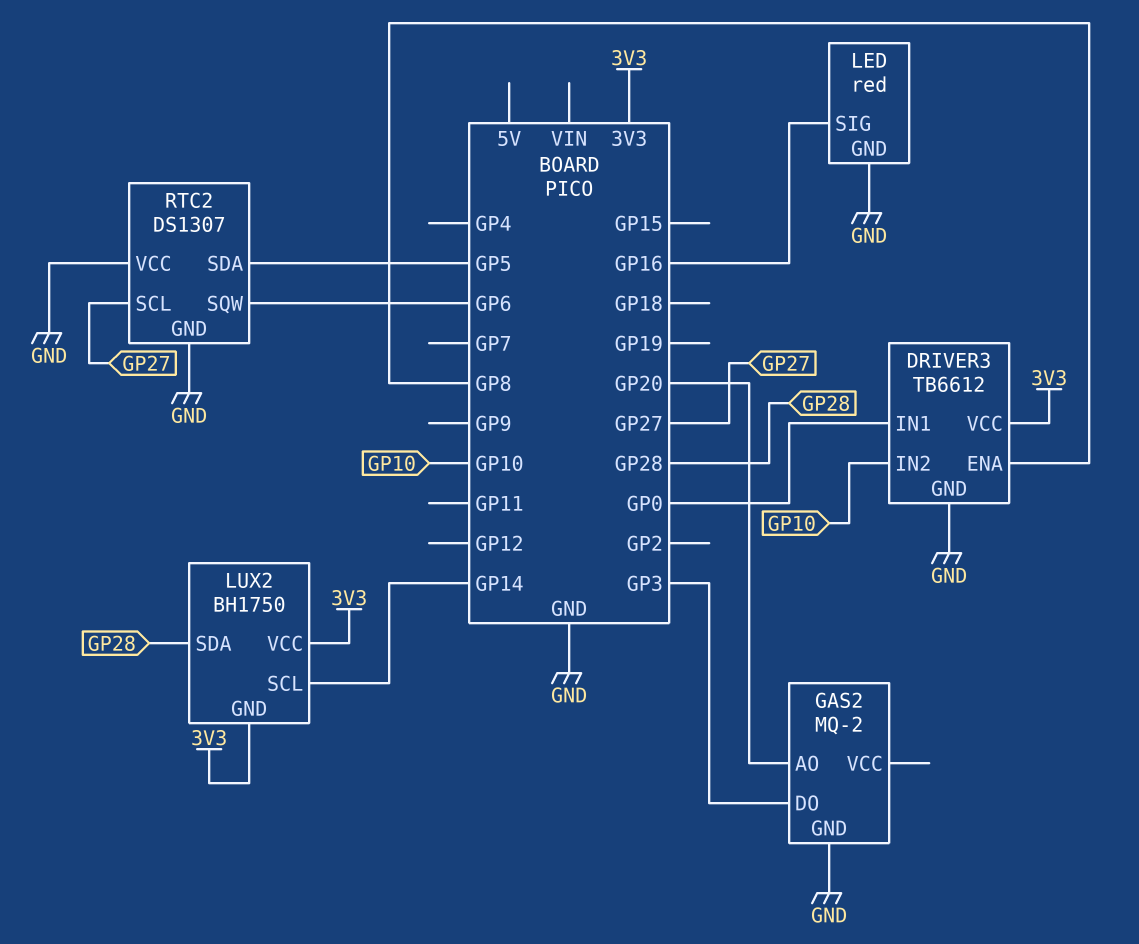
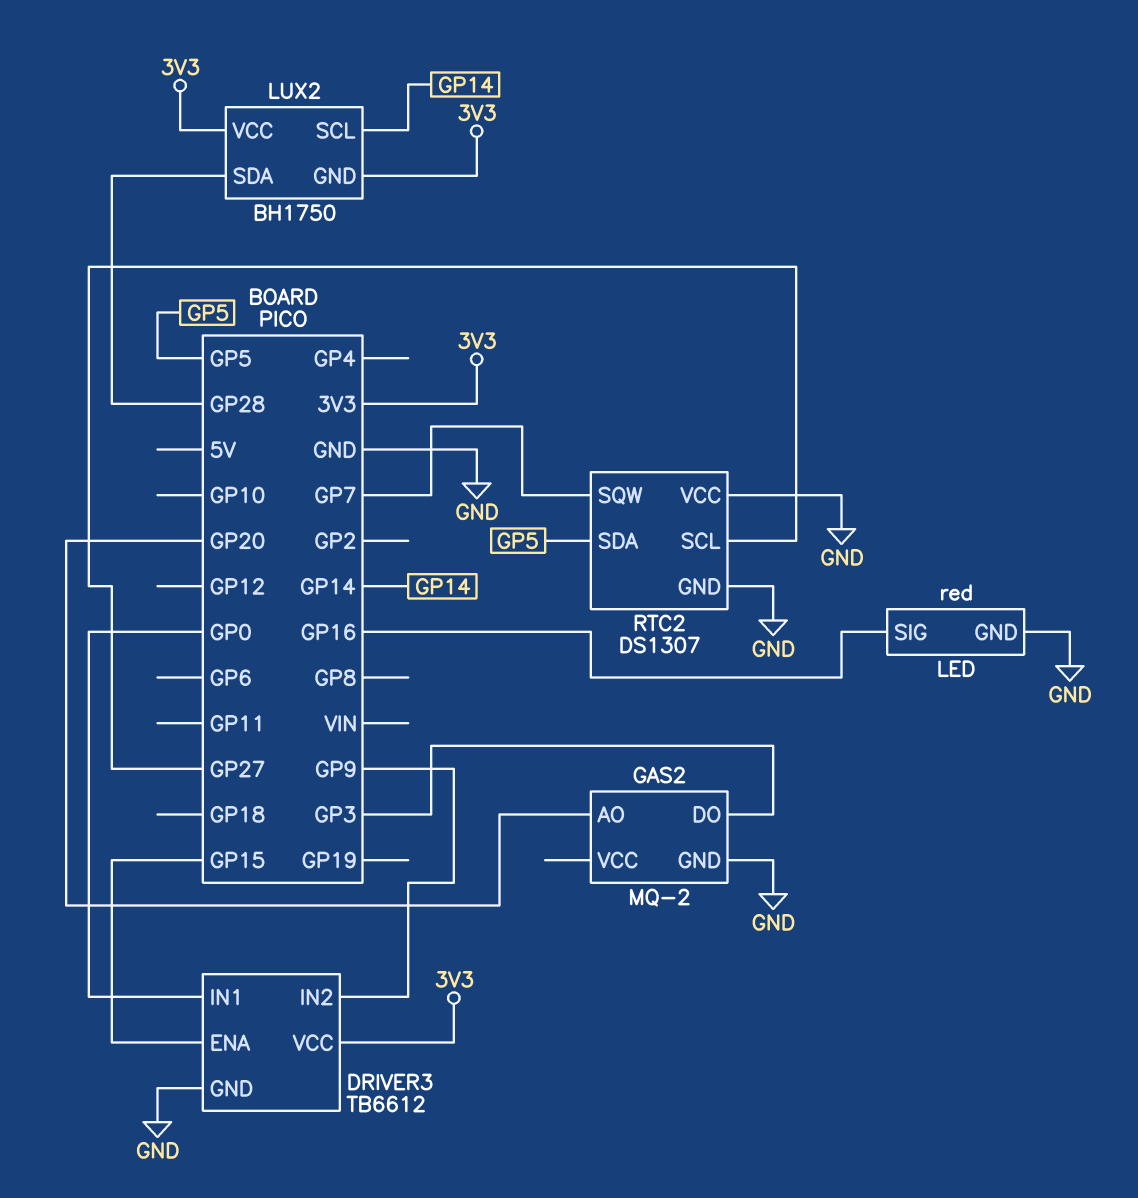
DRIVER3 pin ENA: GP8 -> GP15
DRIVER3 pin IN2: GP10 -> GP9
RTC2 pin SQW: GP6 -> GP7

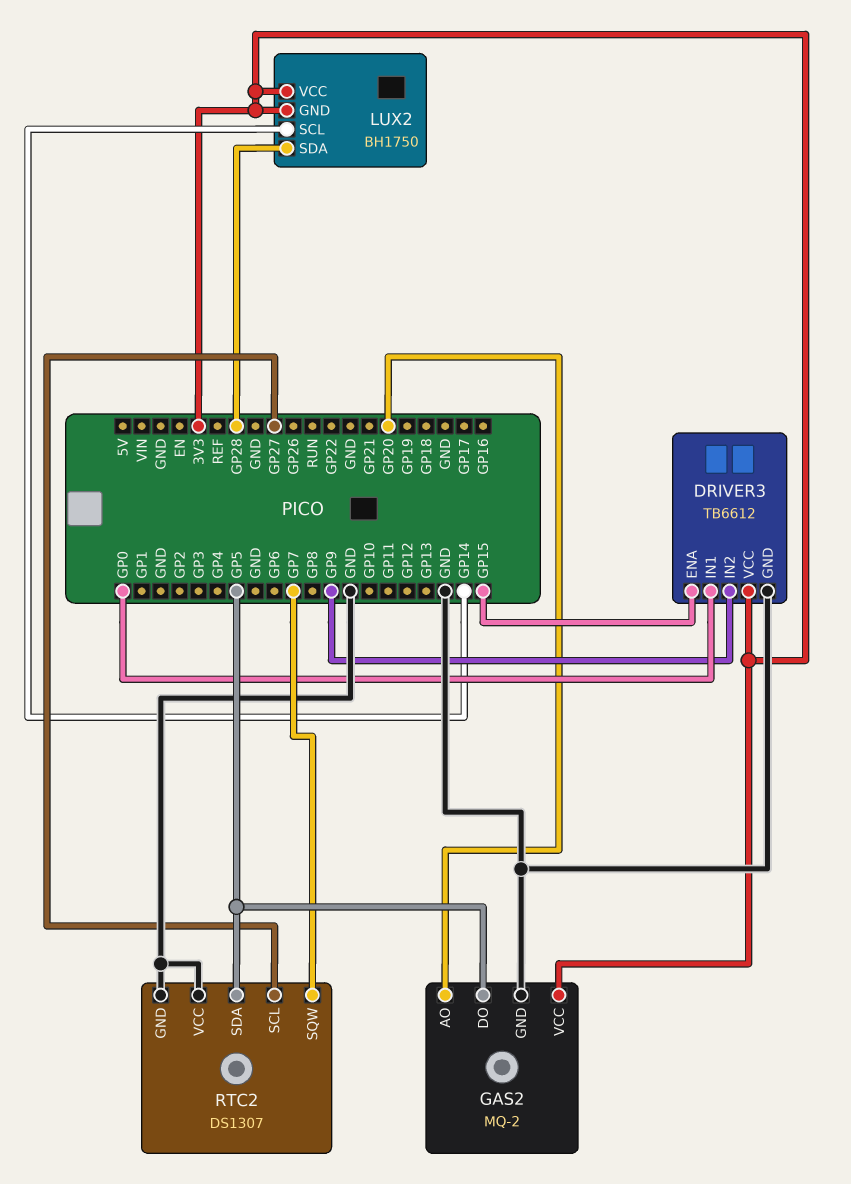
GAS2 pin DO: GP3 -> GP5
GAS2 pin VCC: none -> 3V3
LED: red -> none
LED pin GND: GND -> none
LED pin SIG: GP16 -> none

